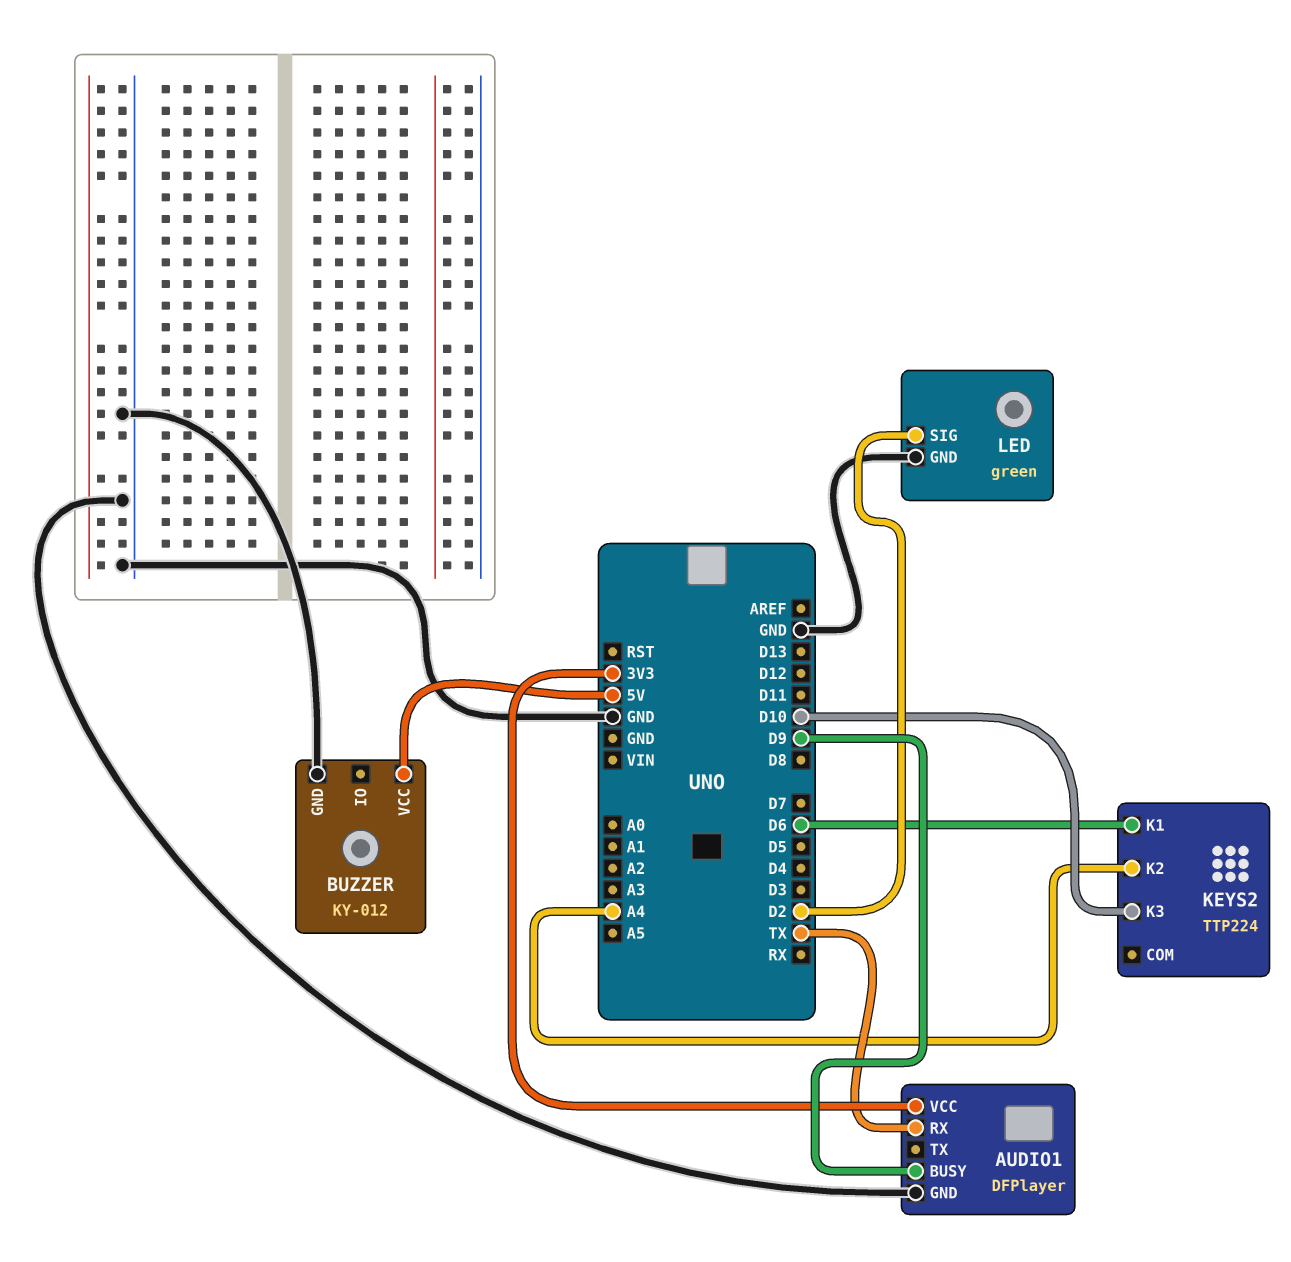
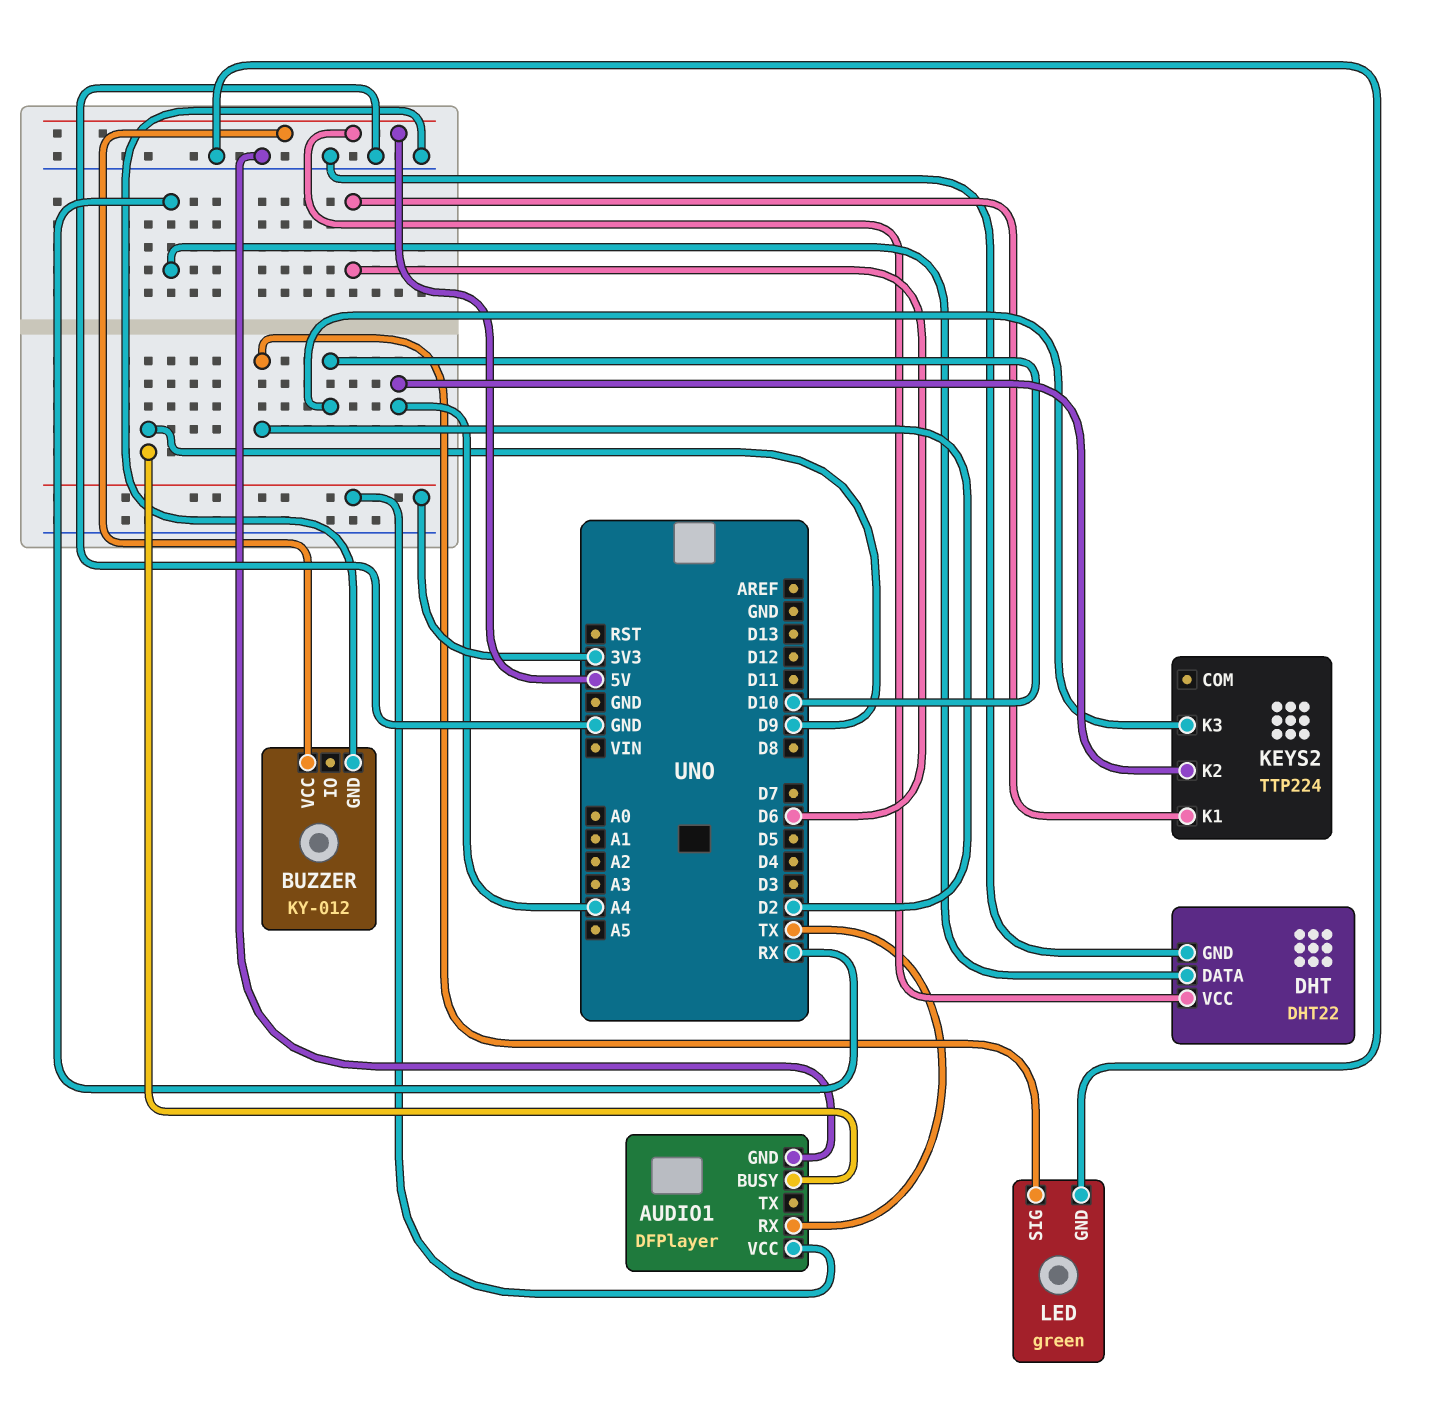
DHT: none -> DHT22
DHT pin DATA: none -> RX
DHT pin GND: none -> GND
DHT pin VCC: none -> 5V

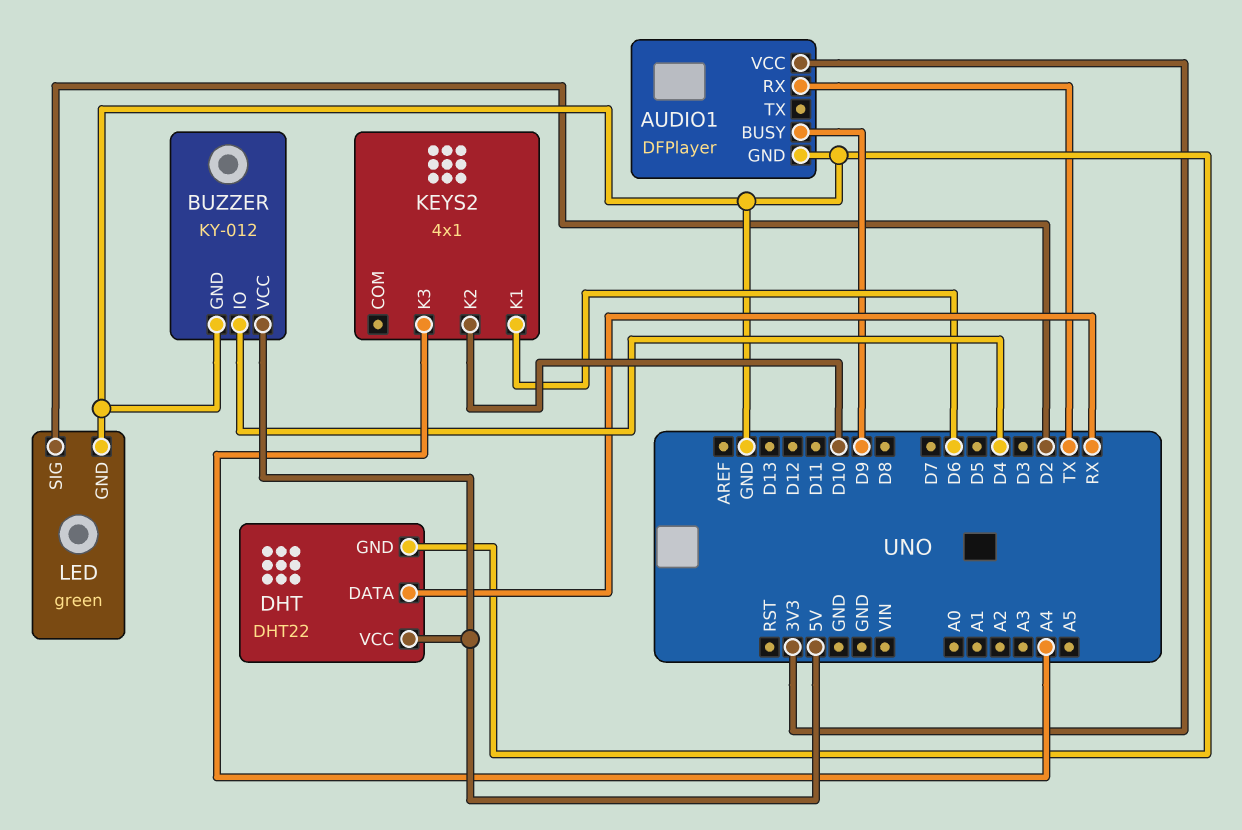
BUZZER pin IO: none -> D4
KEYS2: TTP224 -> 4x1
KEYS2 pin K2: A4 -> D10
KEYS2 pin K3: D10 -> A4

